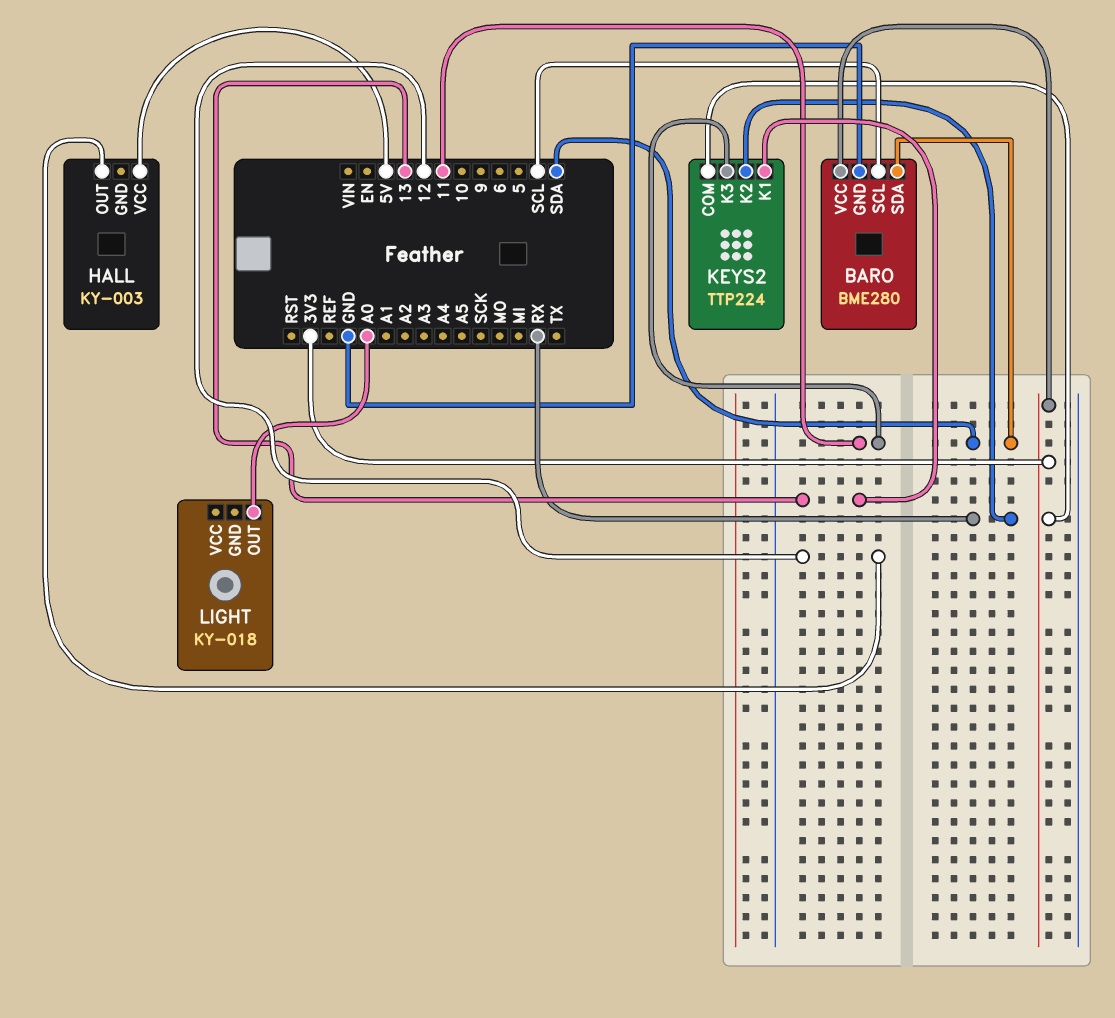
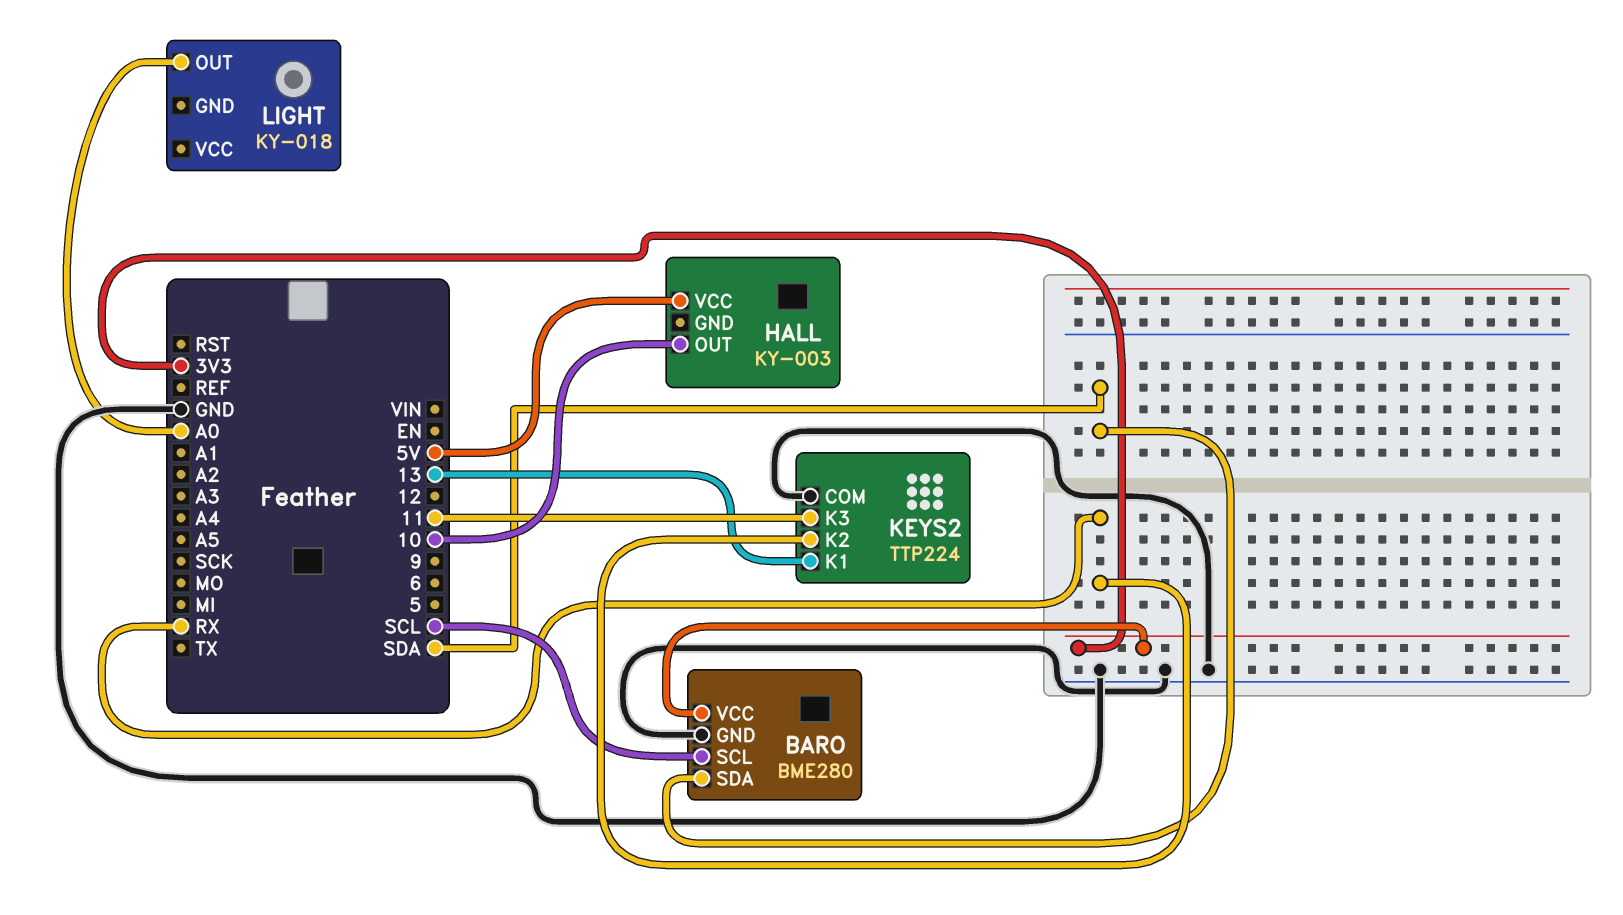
HALL pin OUT: 12 -> 10
KEYS2 pin COM: 3V3 -> GND

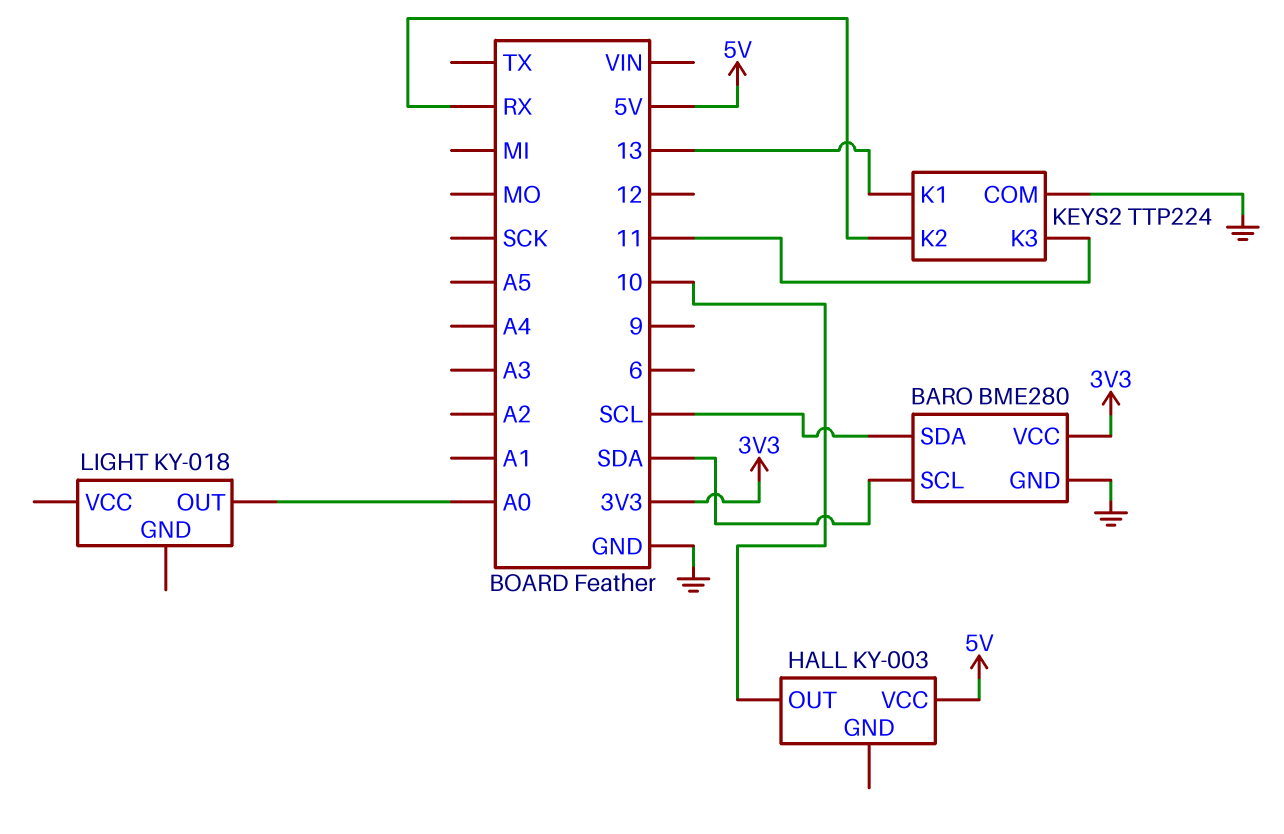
BARO pin SCL: SCL -> SDA
BARO pin SDA: SDA -> SCL

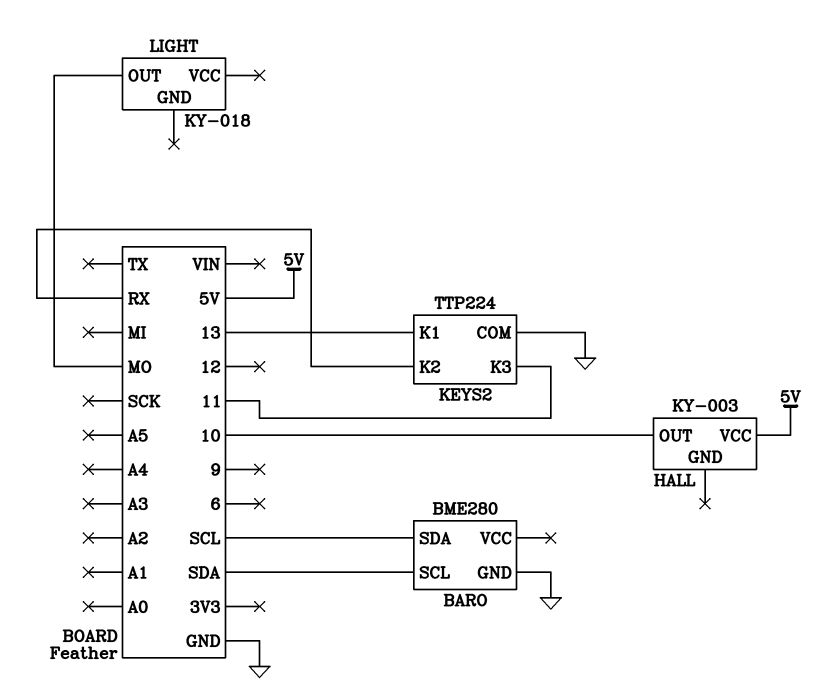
BARO pin VCC: 3V3 -> none
LIGHT pin OUT: A0 -> MO

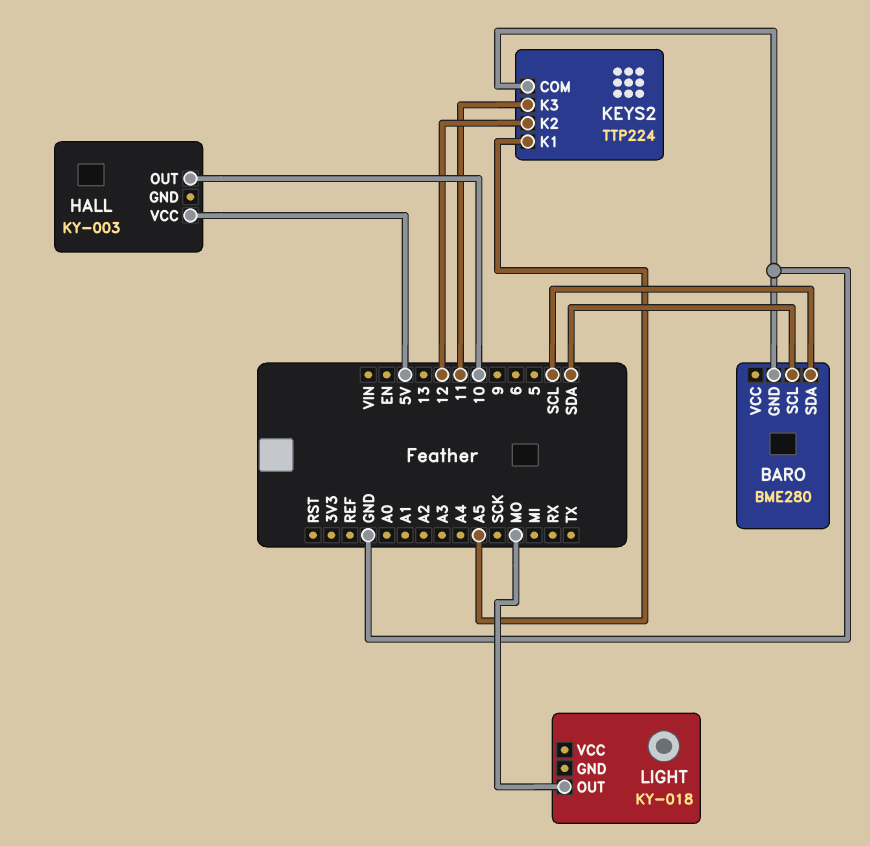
KEYS2 pin K1: 13 -> A5
KEYS2 pin K2: RX -> 12

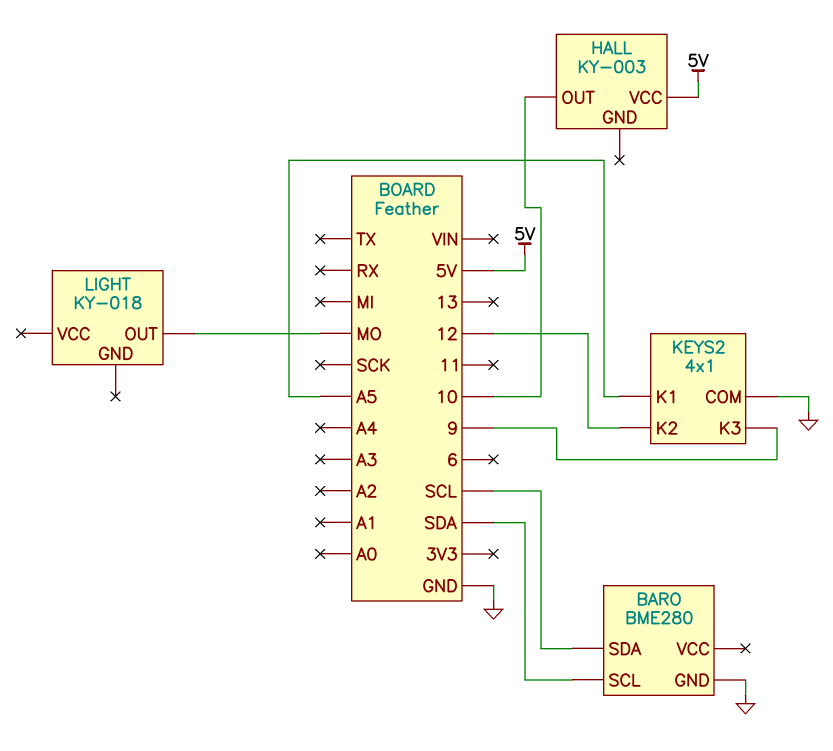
KEYS2: TTP224 -> 4x1
KEYS2 pin K3: 11 -> 9

